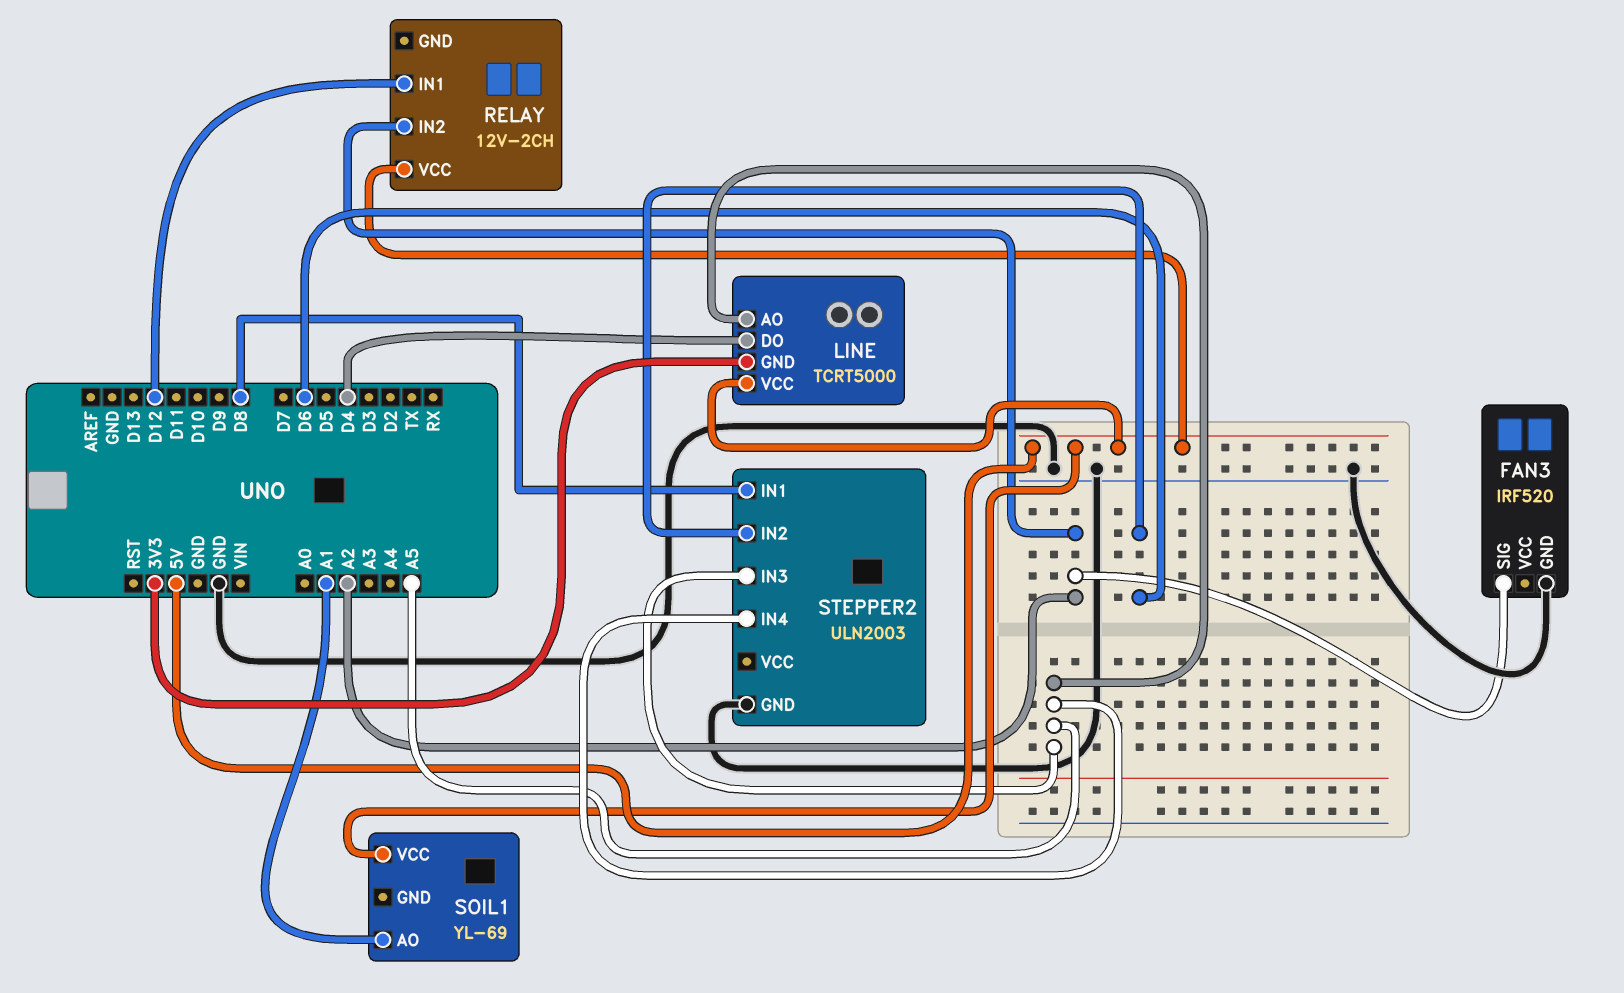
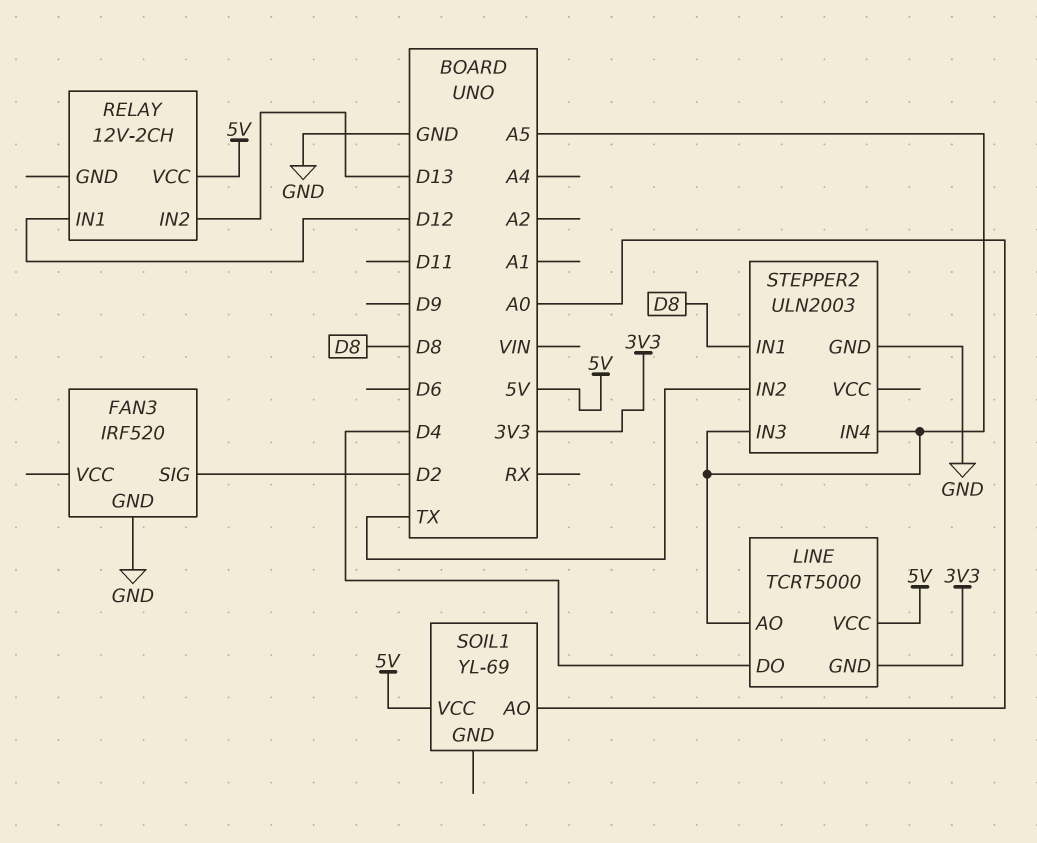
FAN3 pin SIG: A2 -> D2
RELAY pin IN2: A2 -> D13
SOIL1 pin AO: A1 -> A0
STEPPER2 pin IN2: D6 -> TX

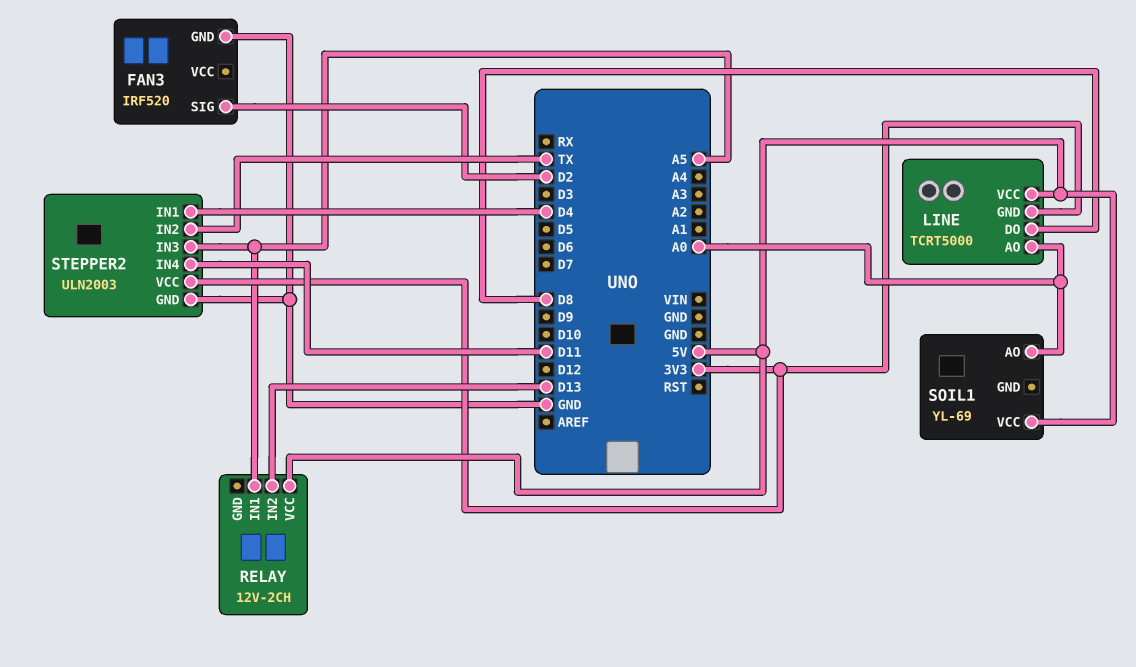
LINE pin AO: A5 -> A0
LINE pin DO: D4 -> D8
RELAY pin IN1: D12 -> A5
STEPPER2 pin IN1: D8 -> D4
STEPPER2 pin IN4: A5 -> D11
STEPPER2 pin VCC: none -> 3V3

